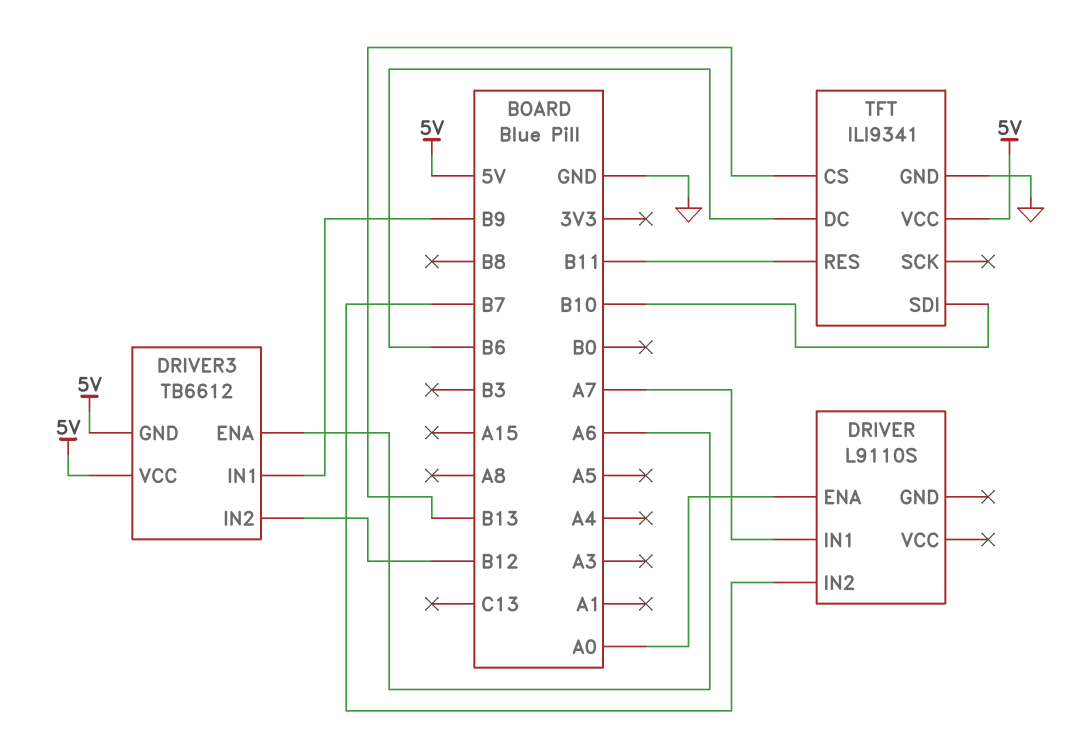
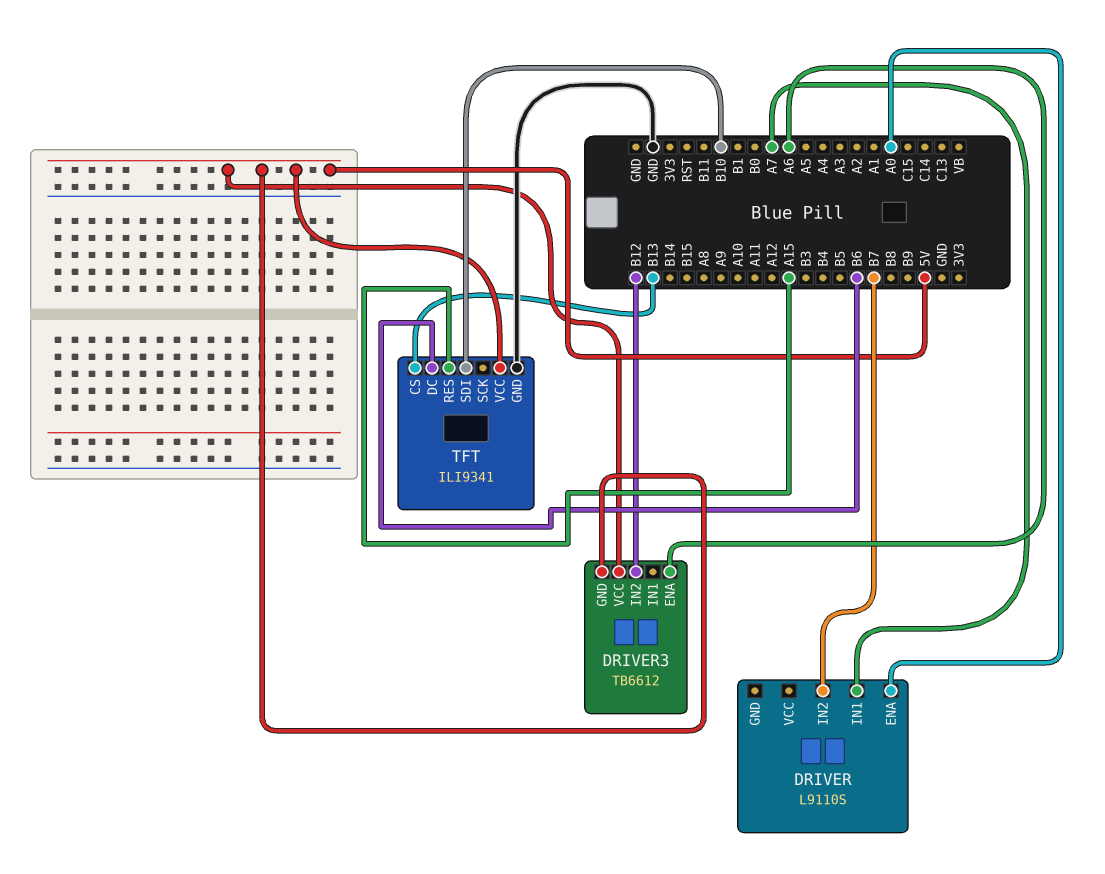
DRIVER3 pin IN1: B9 -> none
TFT pin RES: B11 -> A15

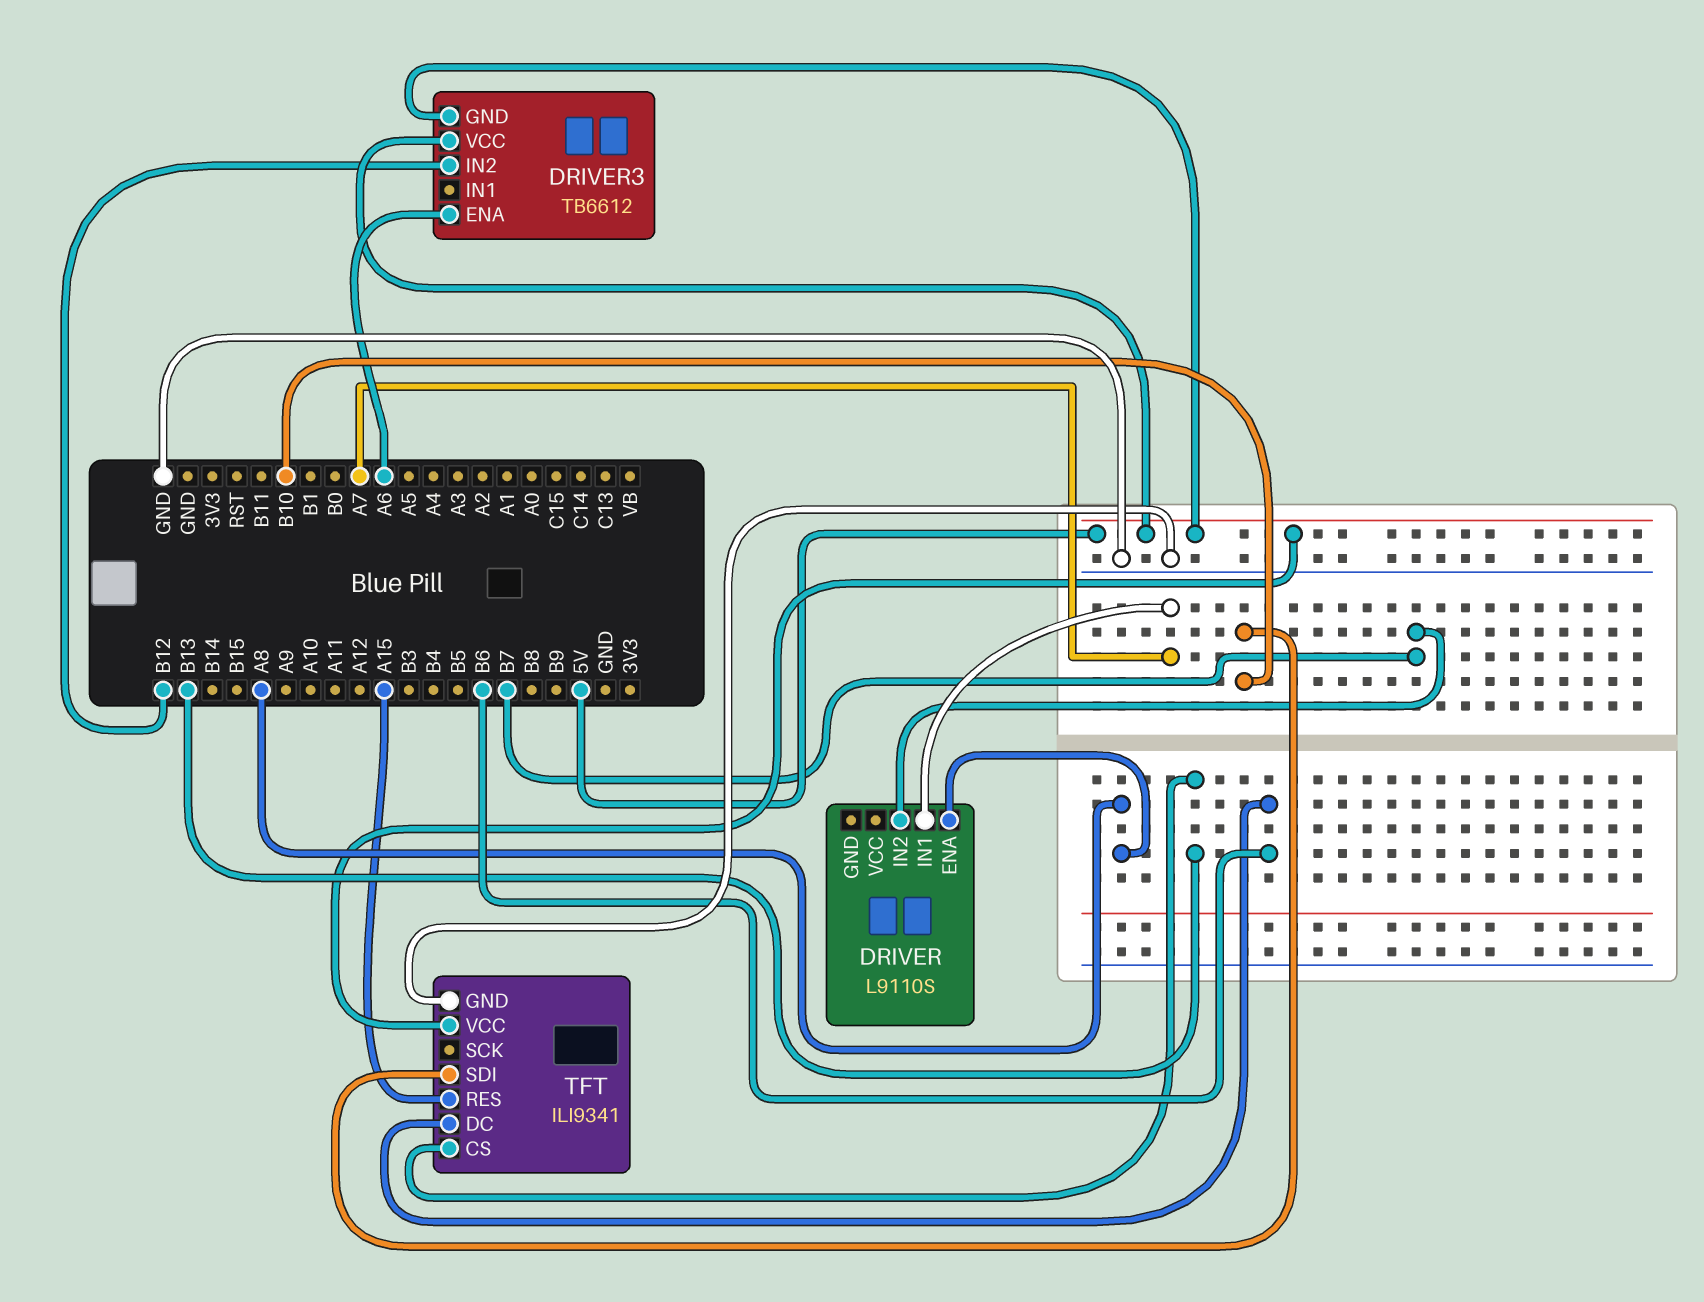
DRIVER pin ENA: A0 -> A8

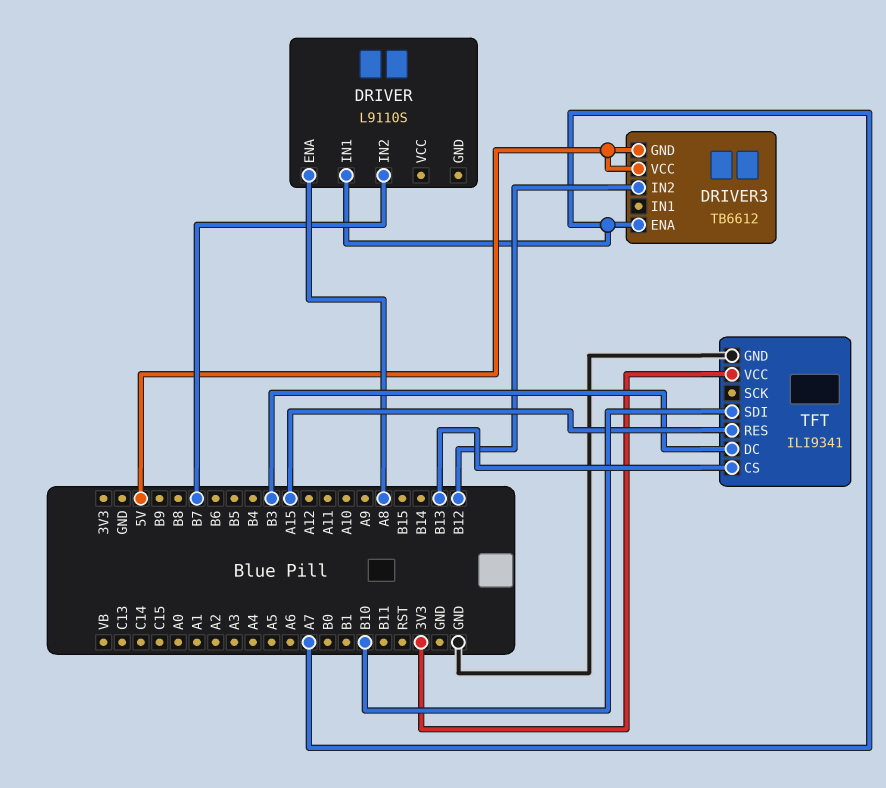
DRIVER3 pin ENA: A6 -> A7
TFT pin DC: B6 -> B3
TFT pin VCC: 5V -> 3V3

